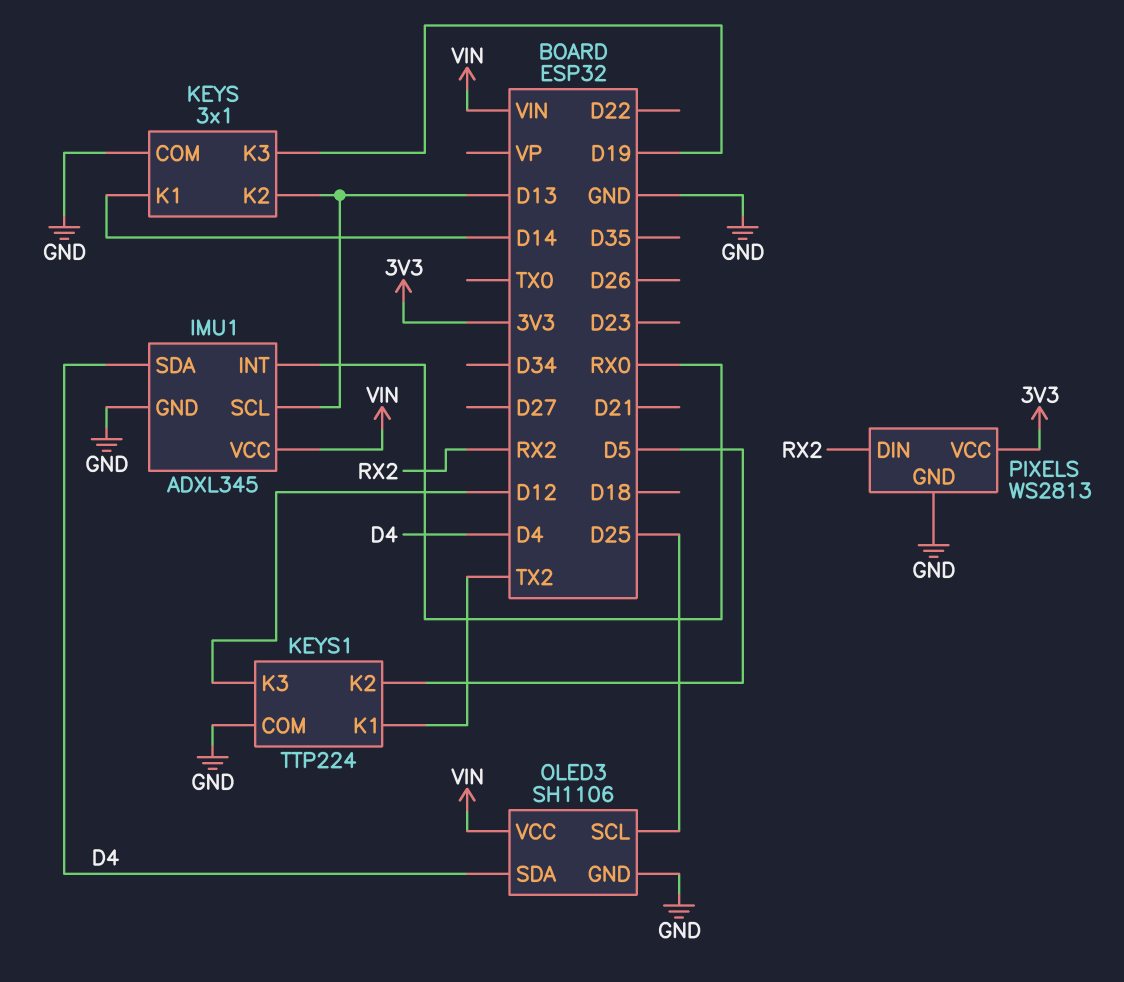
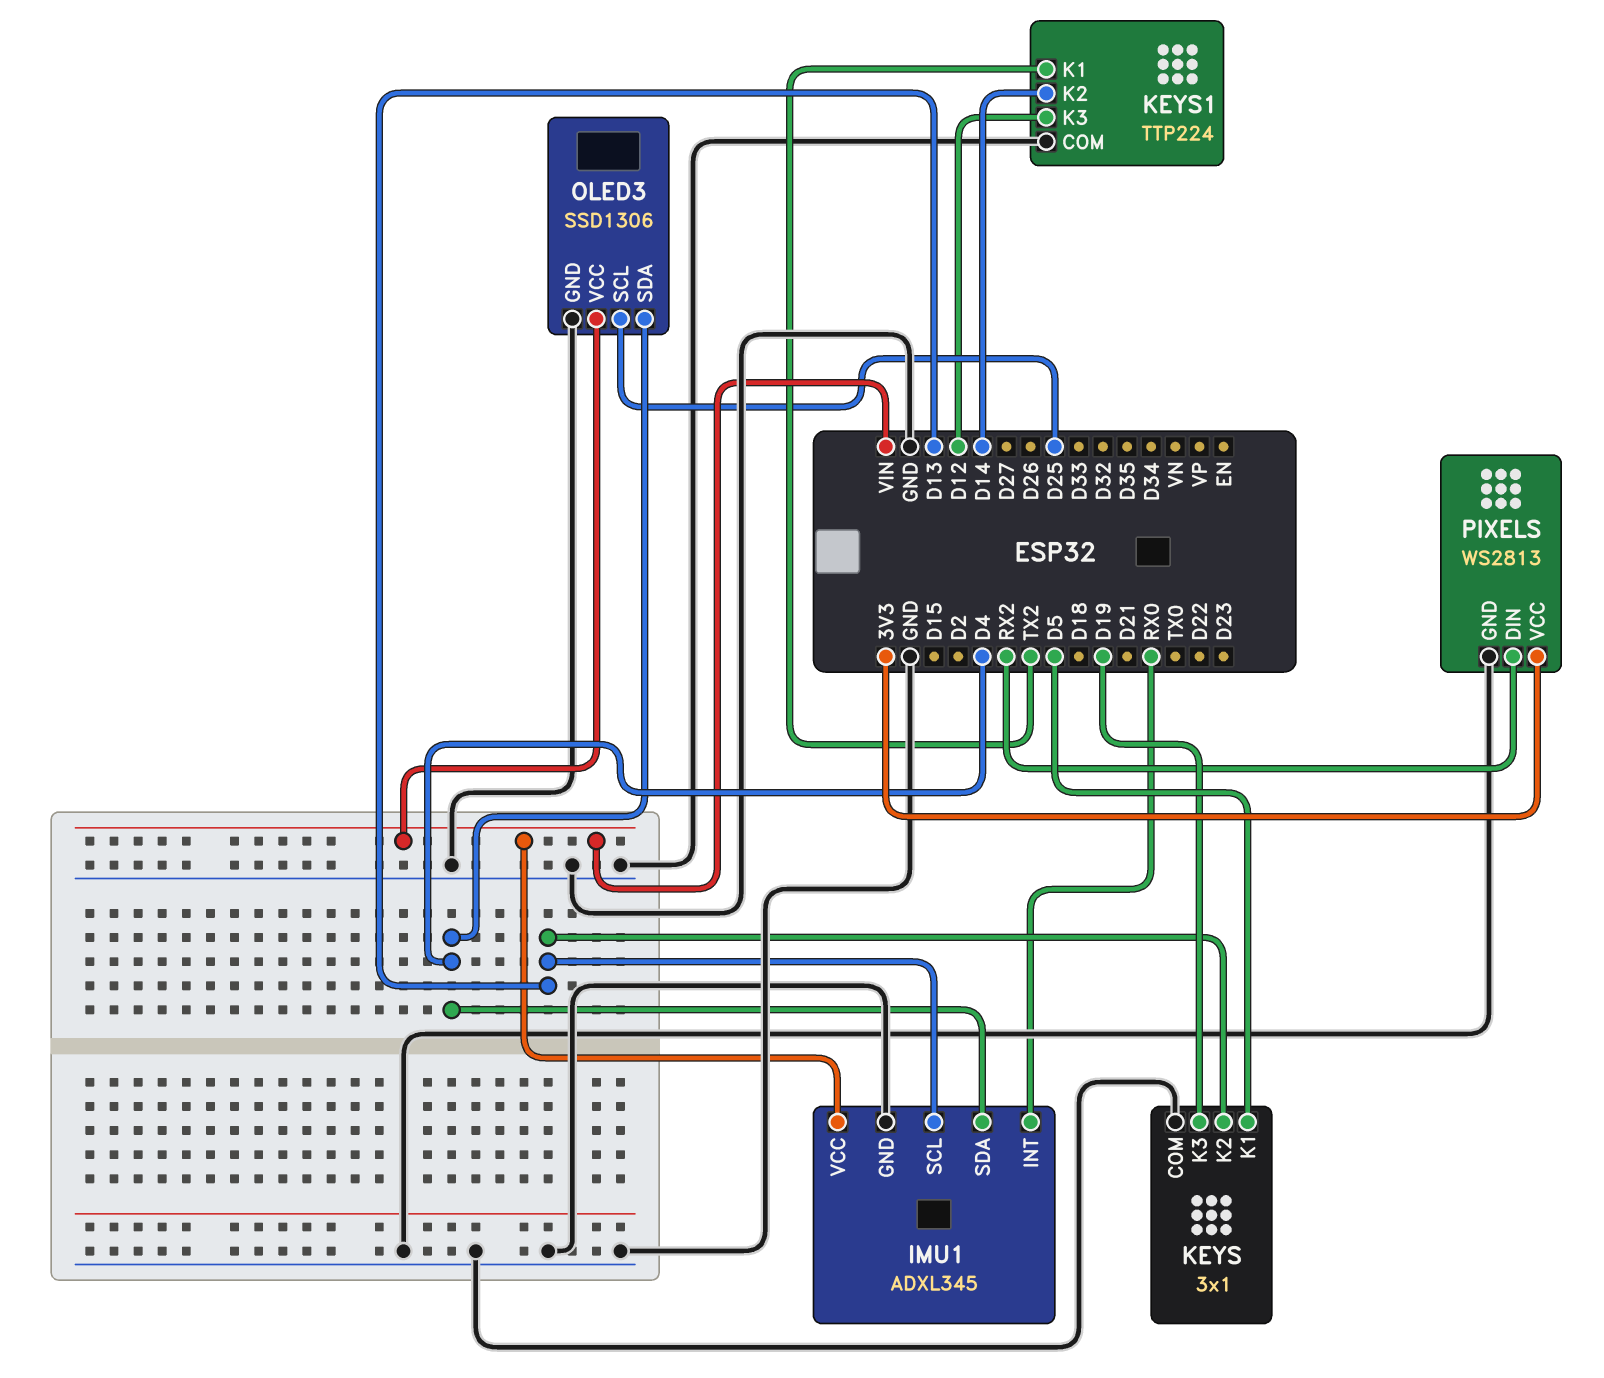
KEYS pin K1: D14 -> D5
KEYS1 pin K2: D5 -> D14
OLED3: SH1106 -> SSD1306

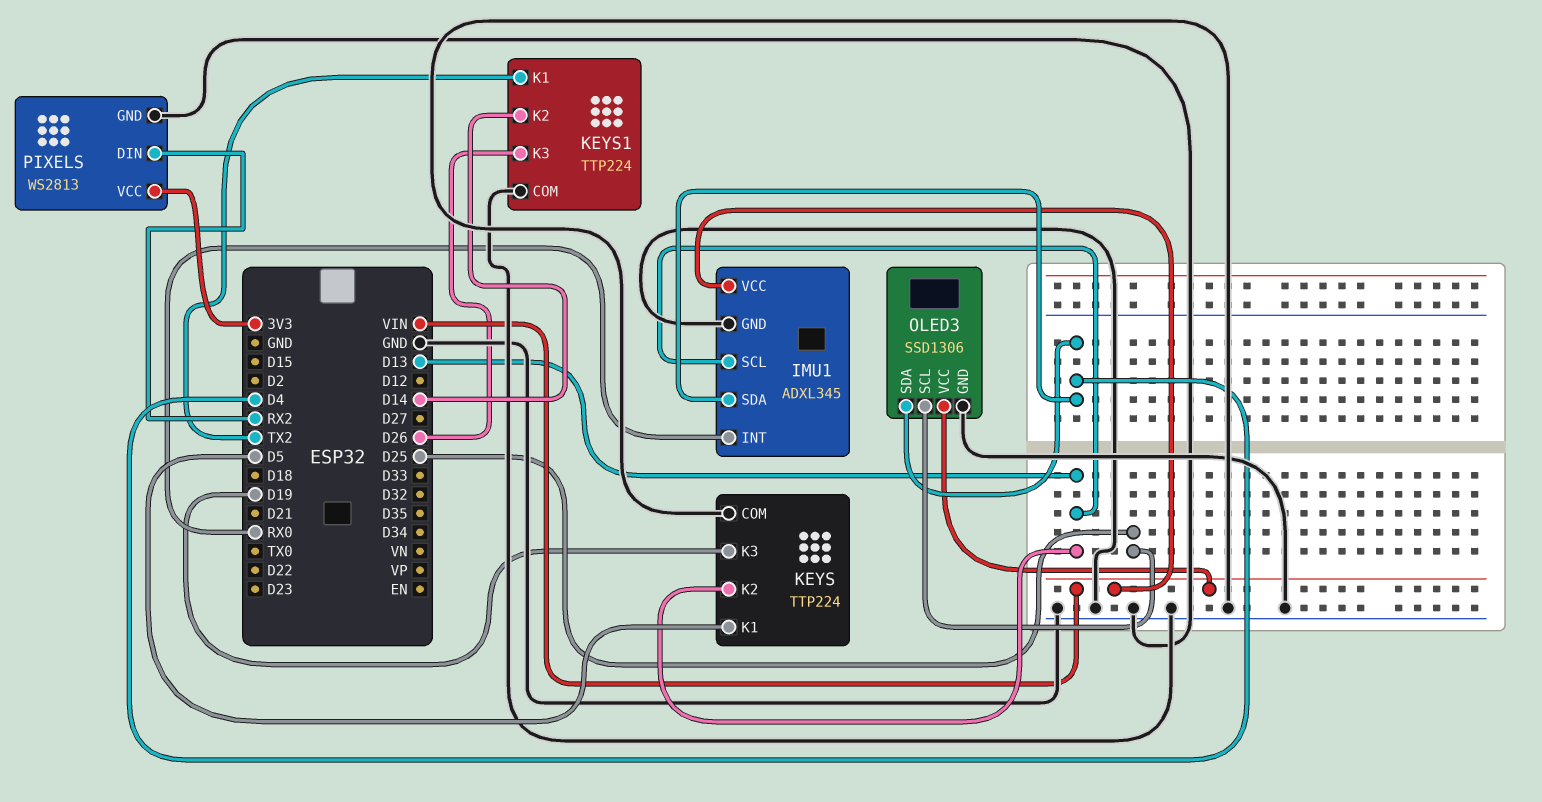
KEYS: 3x1 -> TTP224
KEYS1 pin K3: D12 -> D26

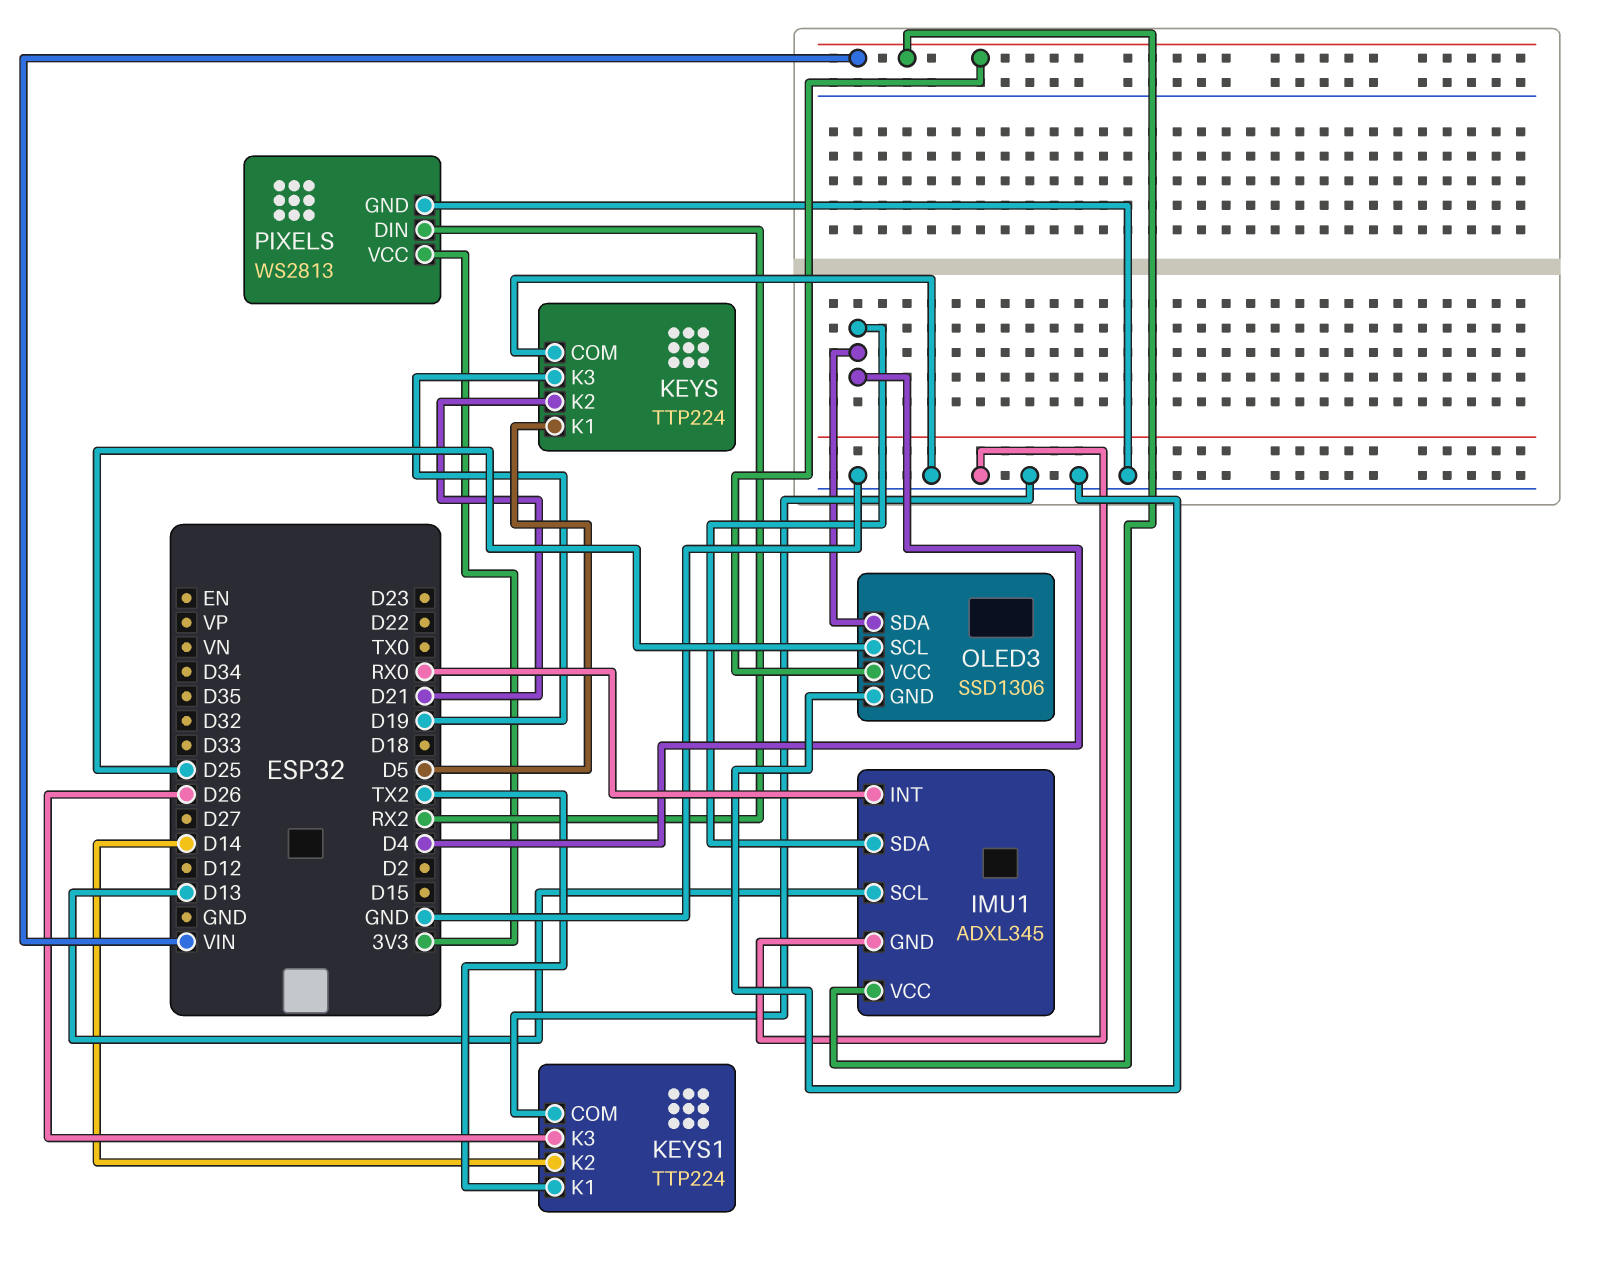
KEYS pin K2: D13 -> D21

